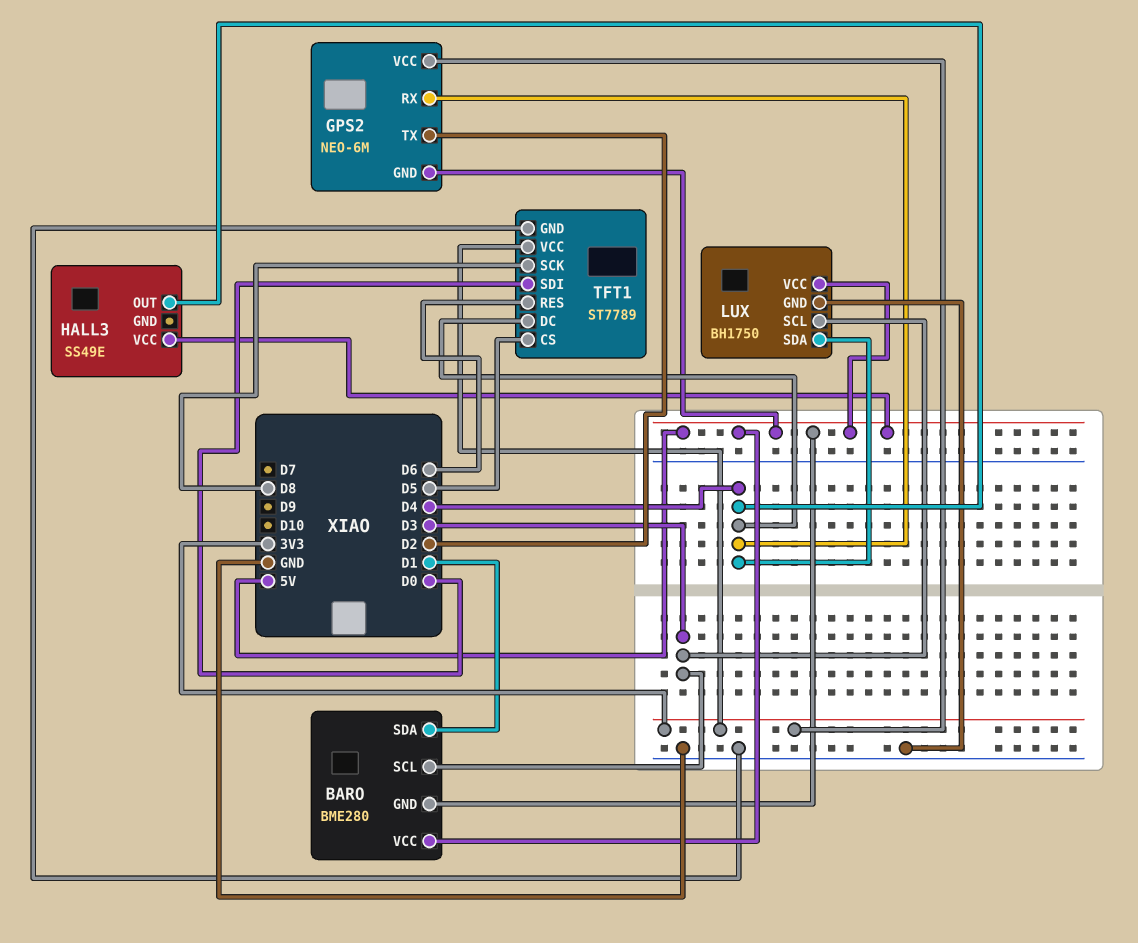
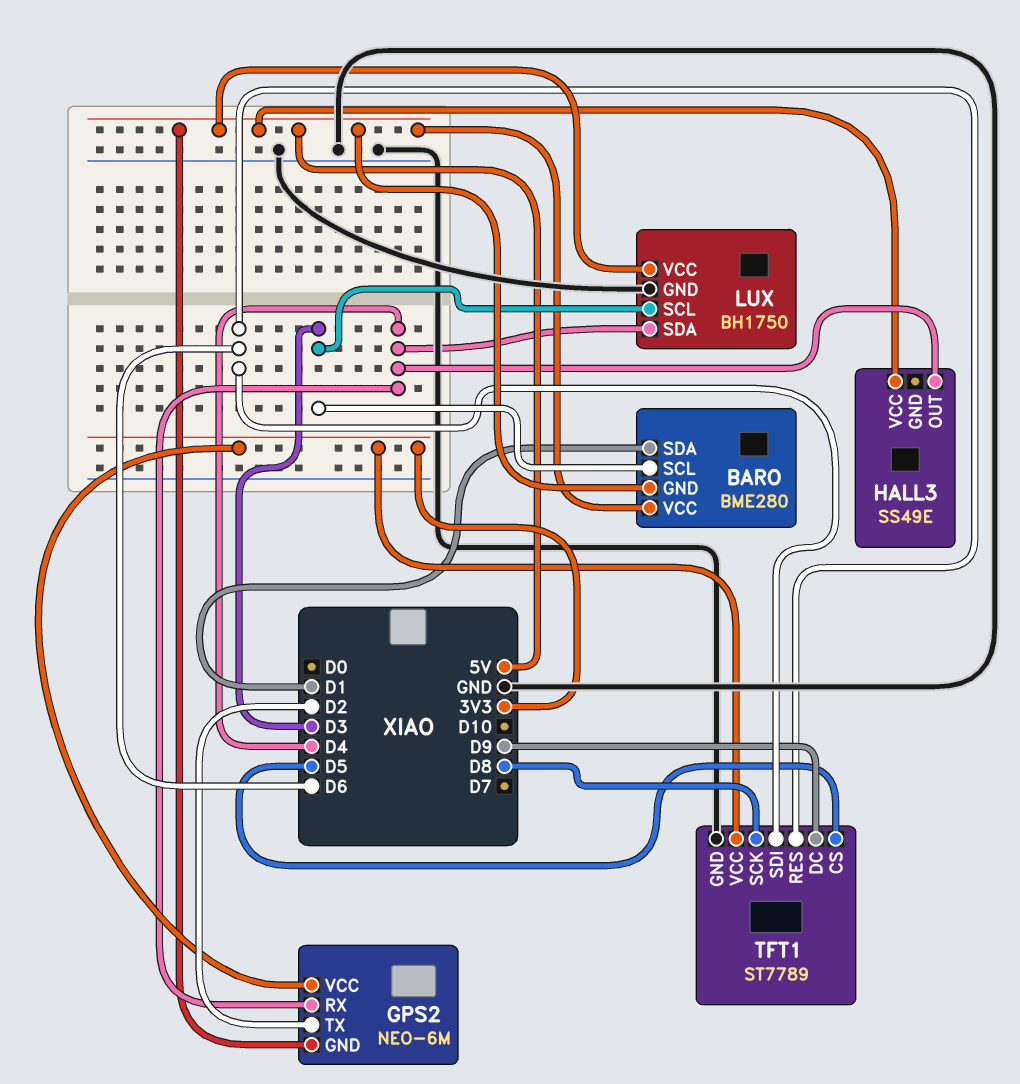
TFT1 pin DC: D4 -> D9
TFT1 pin SDI: D0 -> D6

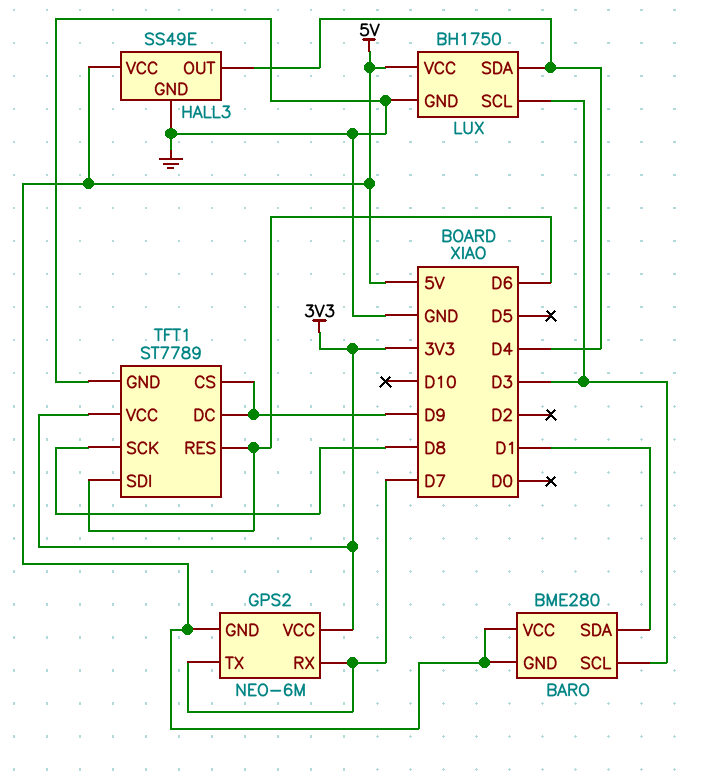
GPS2 pin RX: D4 -> D7
GPS2 pin TX: D2 -> D7
HALL3 pin GND: none -> GND
TFT1 pin CS: D5 -> D9

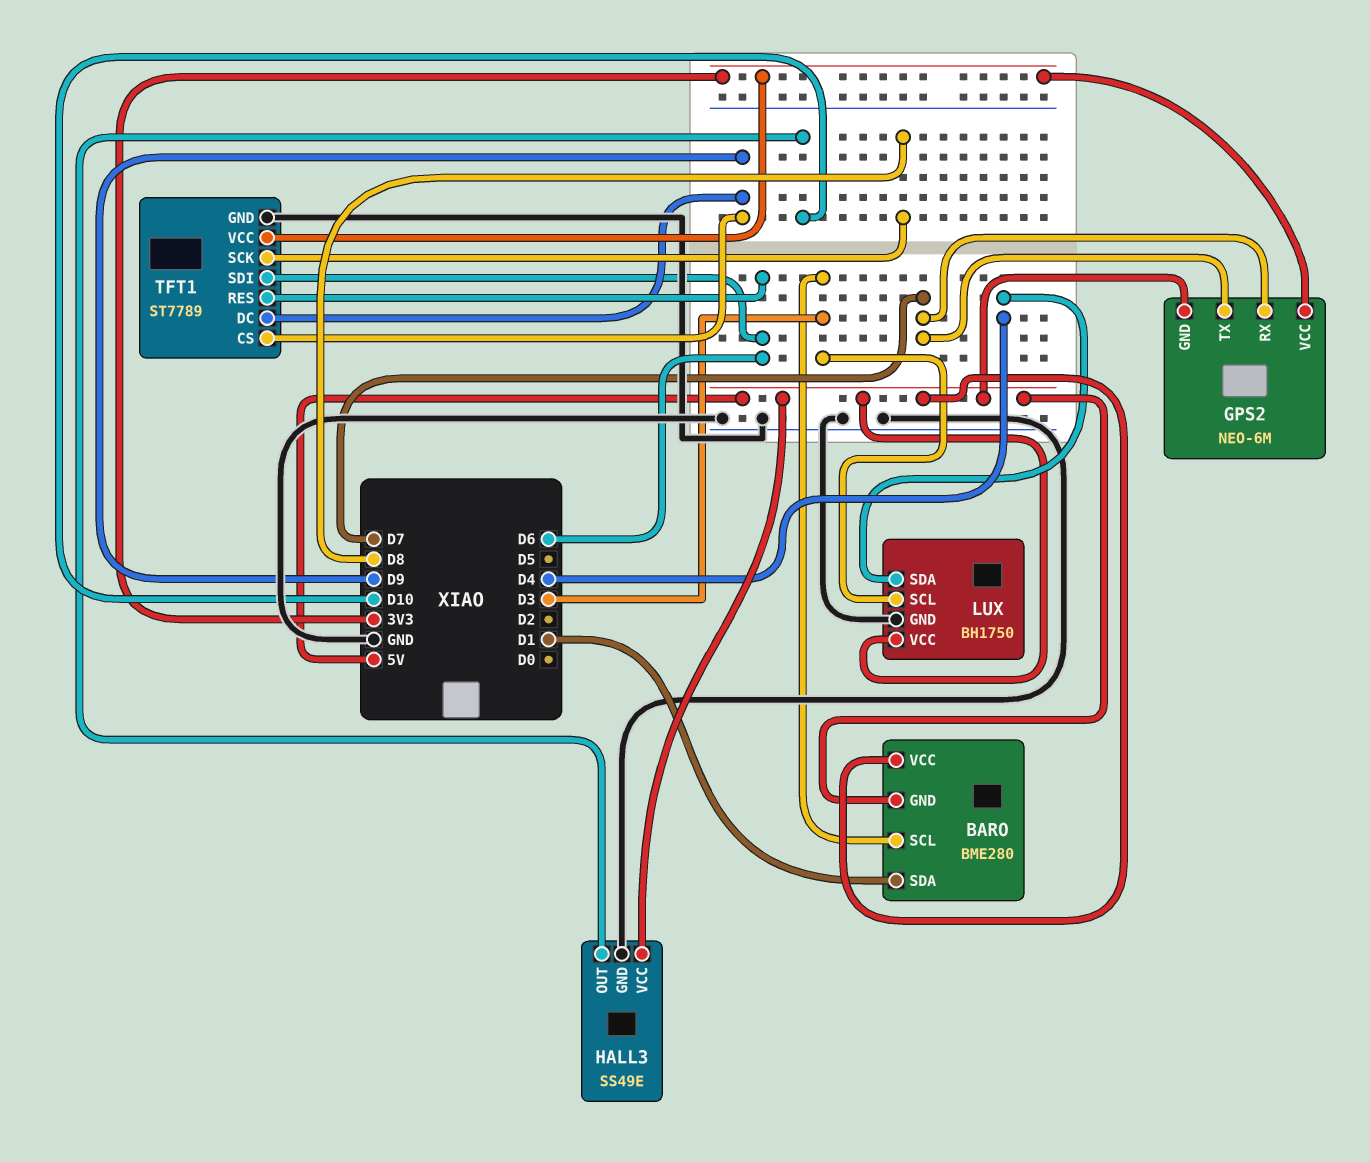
HALL3 pin OUT: D4 -> D10

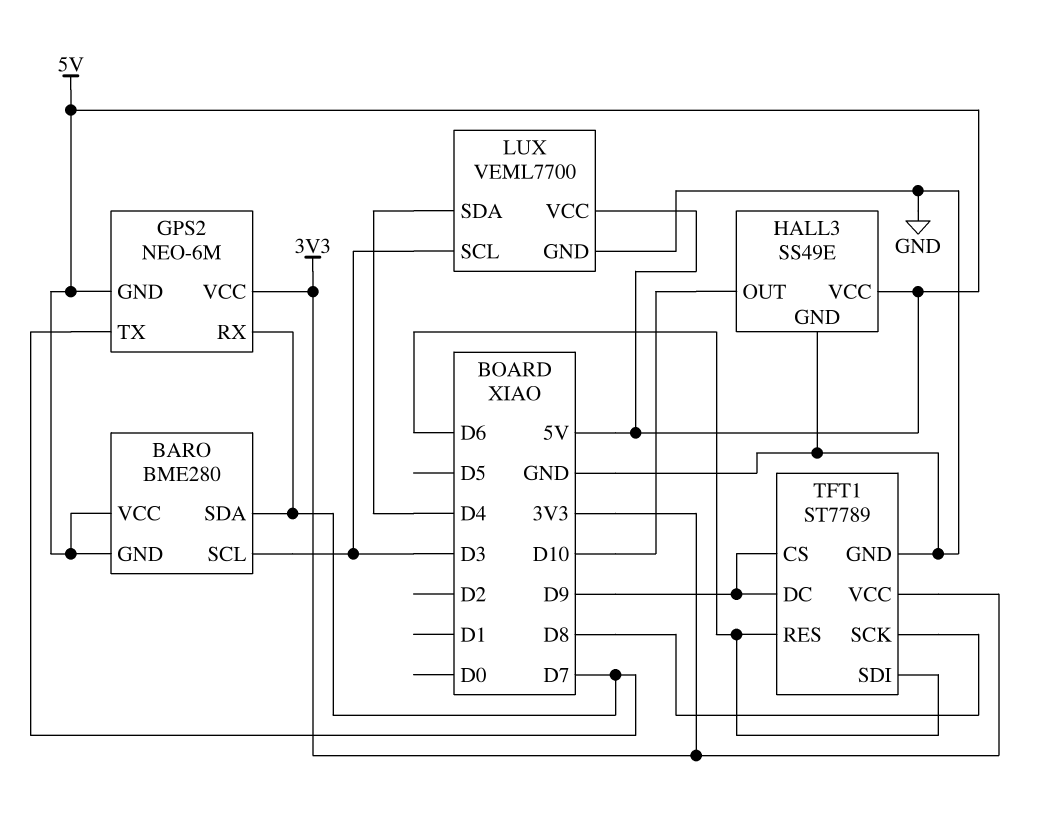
BARO pin SDA: D1 -> D7
LUX: BH1750 -> VEML7700

